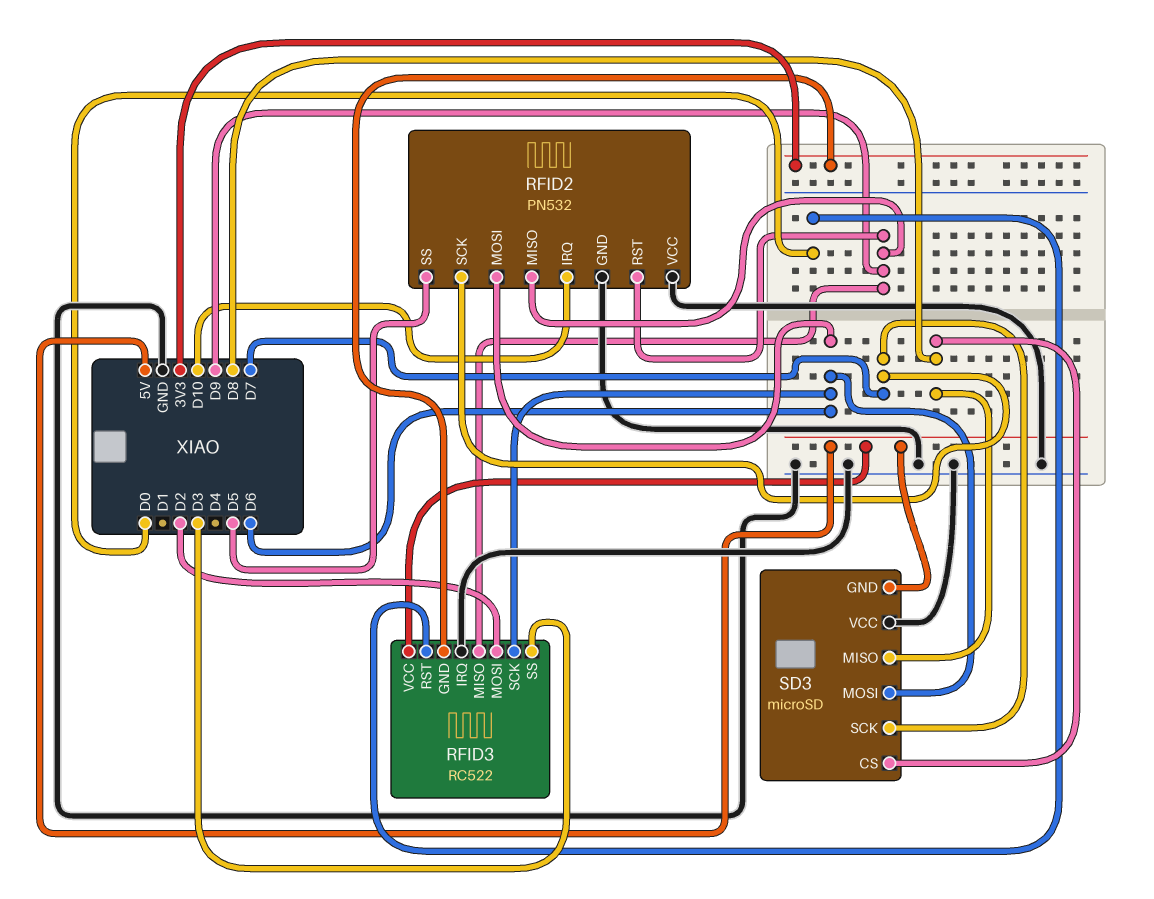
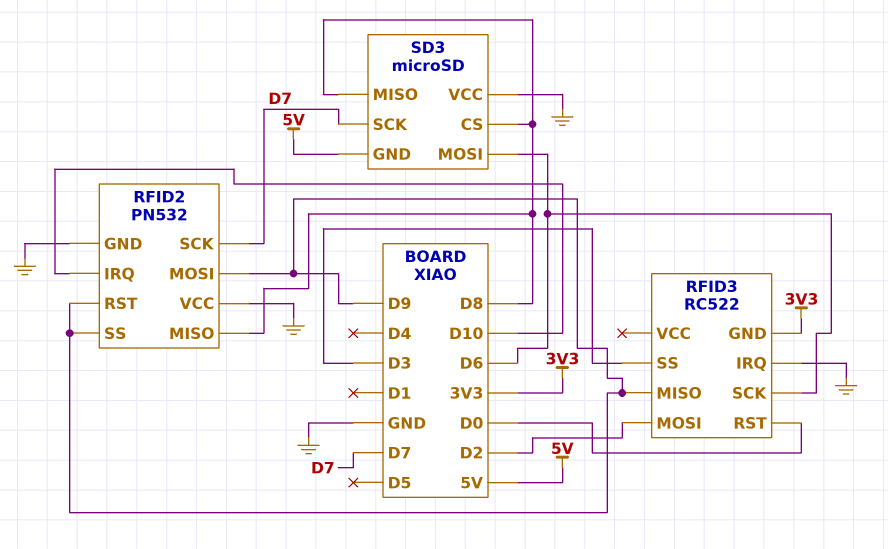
RFID2 pin MISO: D9 -> D8
RFID2 pin MOSI: D6 -> D9
RFID2 pin SS: D5 -> D9
RFID3 pin VCC: 5V -> none

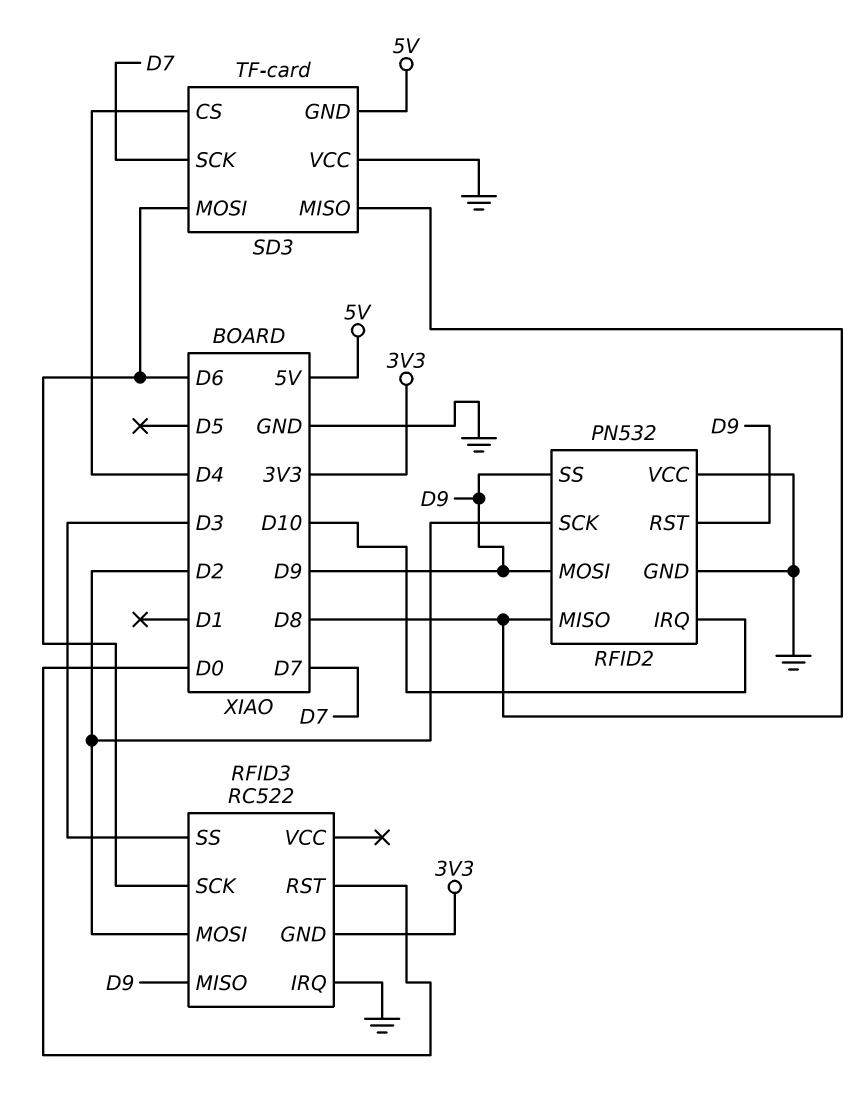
RFID2 pin SCK: D7 -> D2
SD3: microSD -> TF-card
SD3 pin CS: D8 -> D4

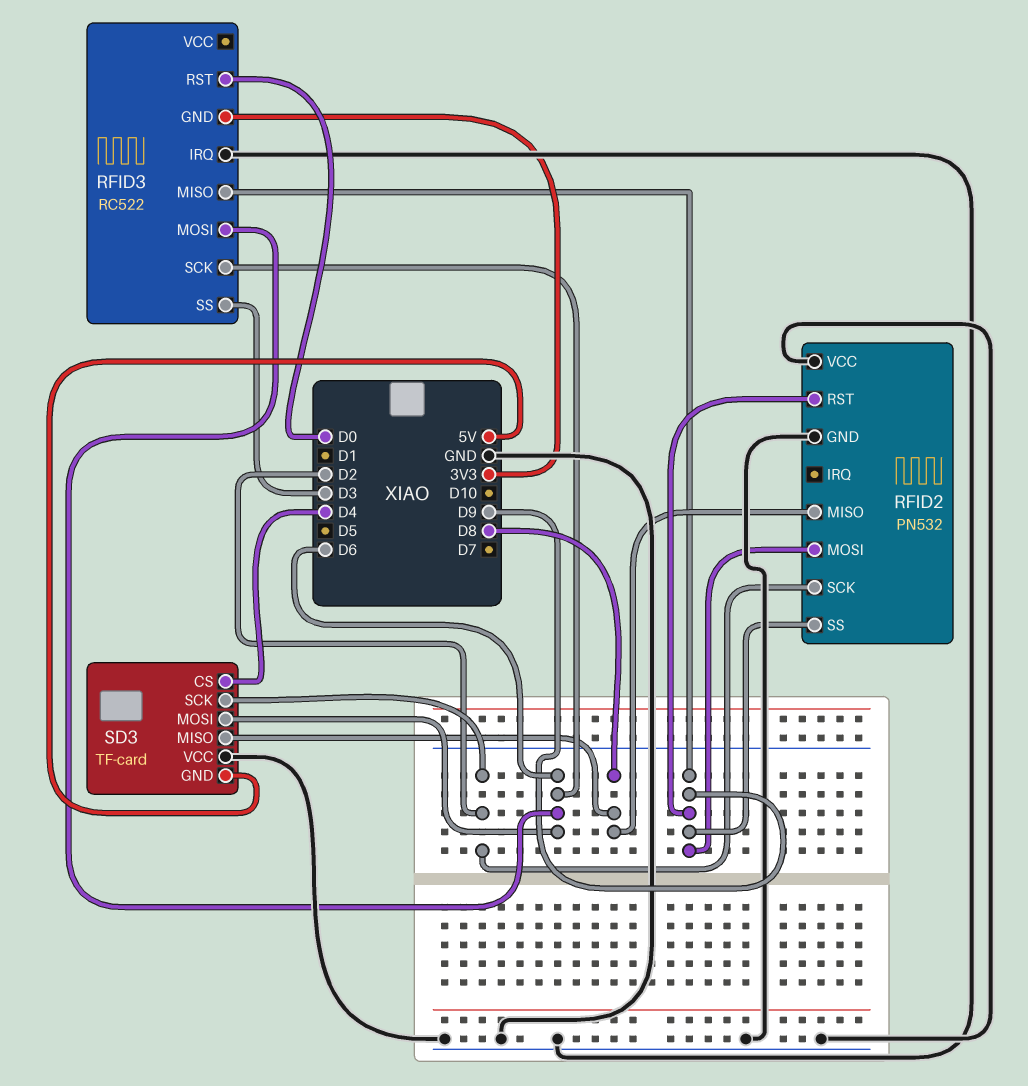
RFID2 pin IRQ: D10 -> none
RFID3 pin MOSI: D2 -> D6
SD3 pin SCK: D7 -> D2

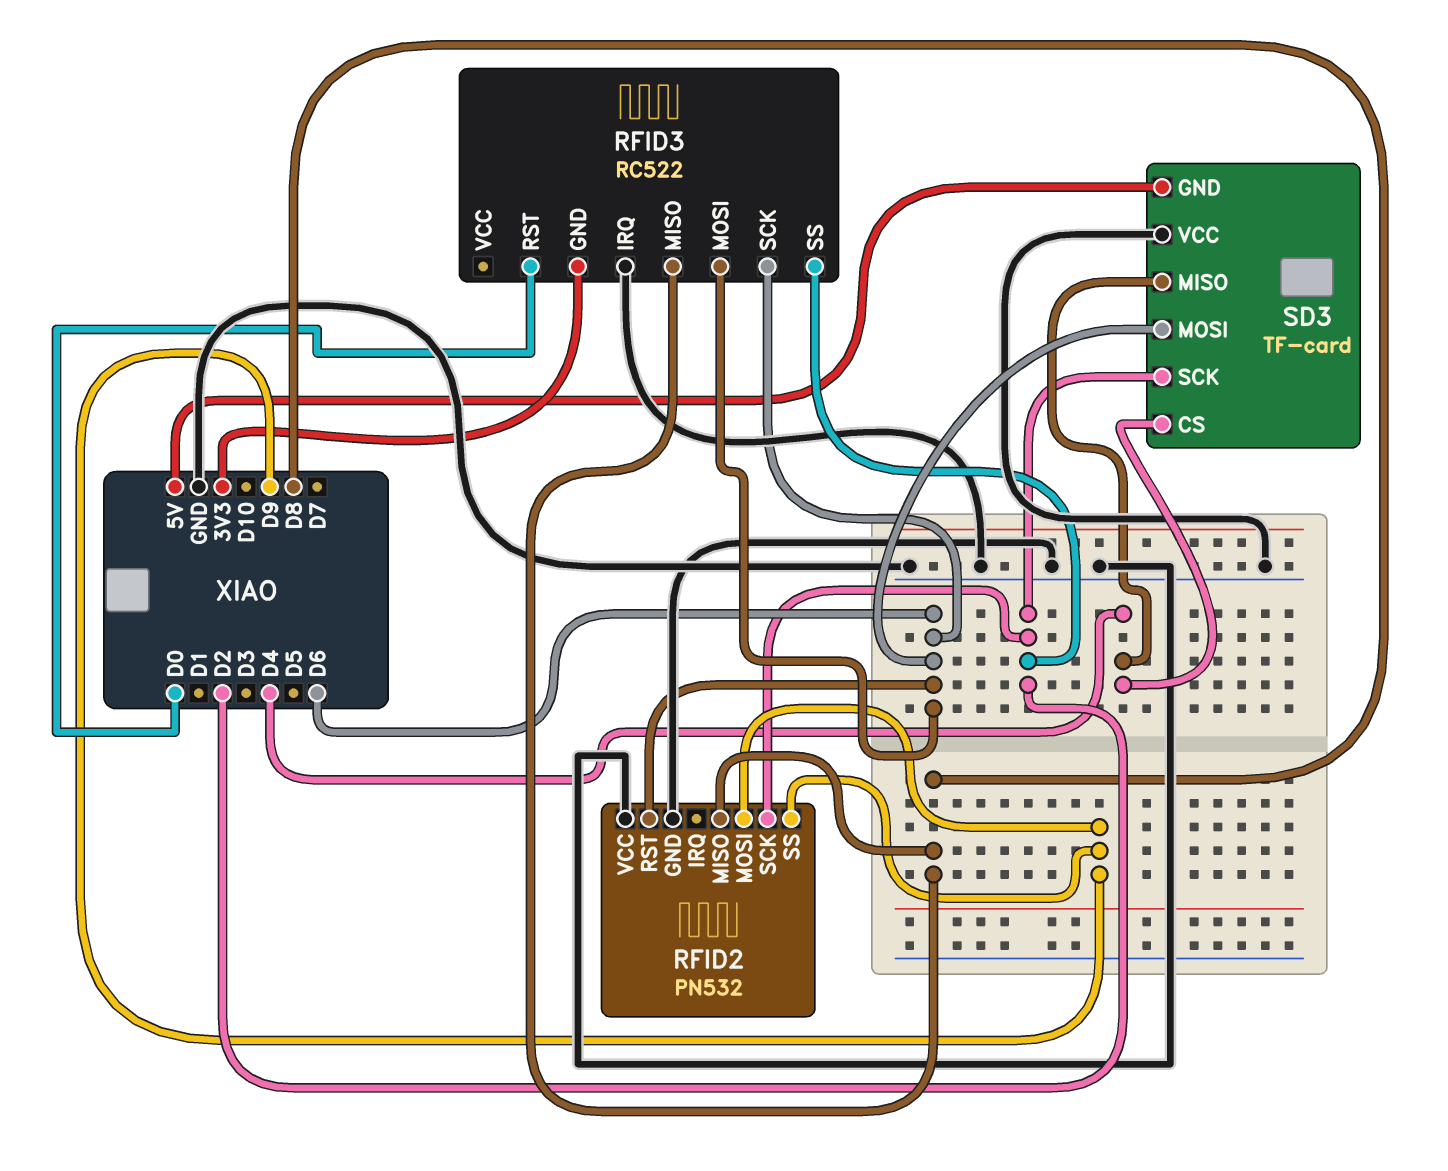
RFID2 pin RST: D9 -> D6
RFID3 pin MISO: D9 -> D8
RFID3 pin SS: D3 -> D2
SD3 pin MISO: D8 -> D4

